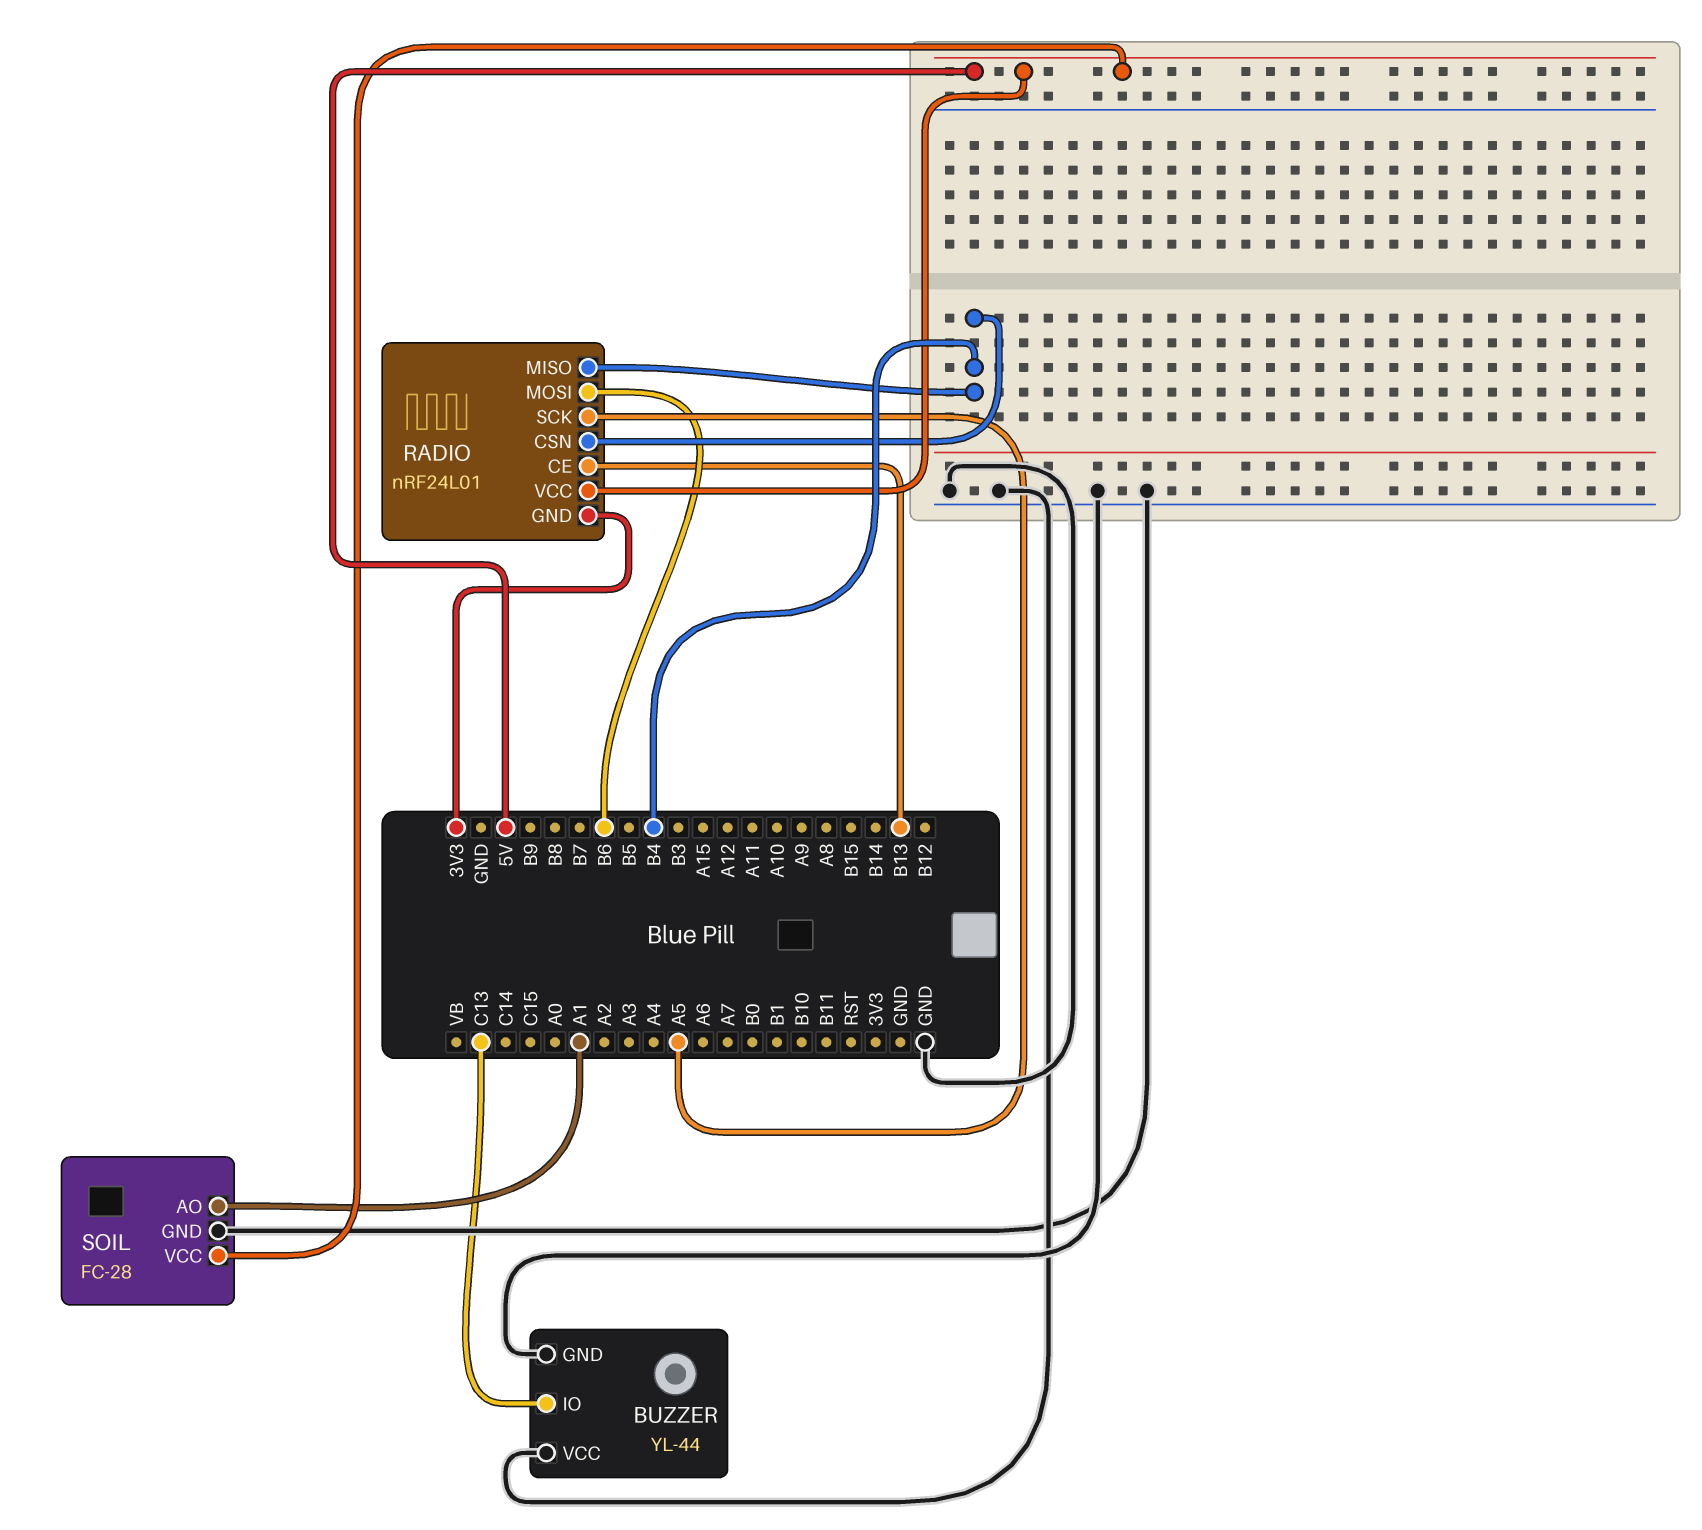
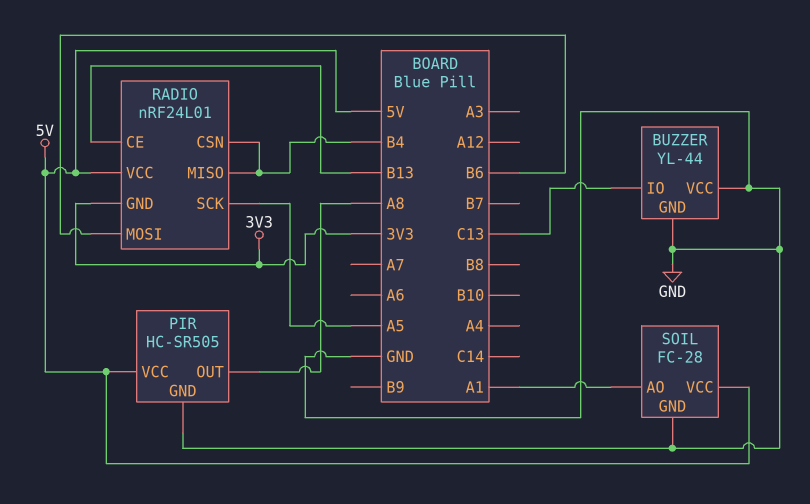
PIR: none -> HC-SR505
PIR pin GND: none -> GND
PIR pin OUT: none -> A8
PIR pin VCC: none -> 5V

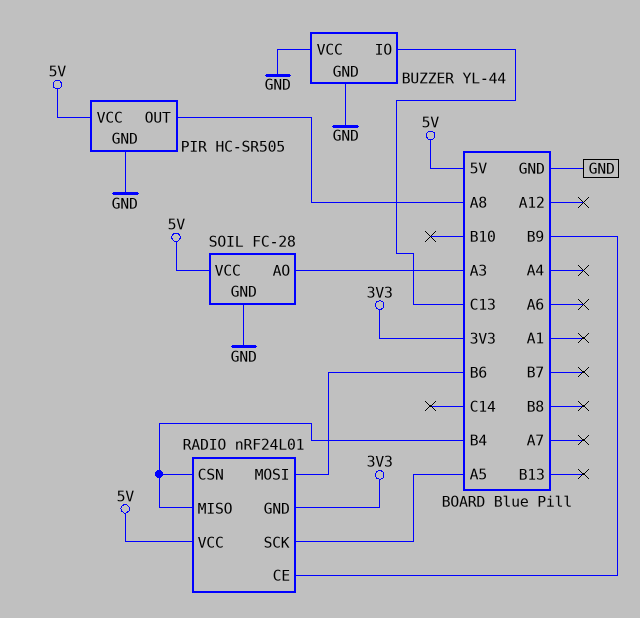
RADIO pin CE: B13 -> B9
SOIL pin AO: A1 -> A3

